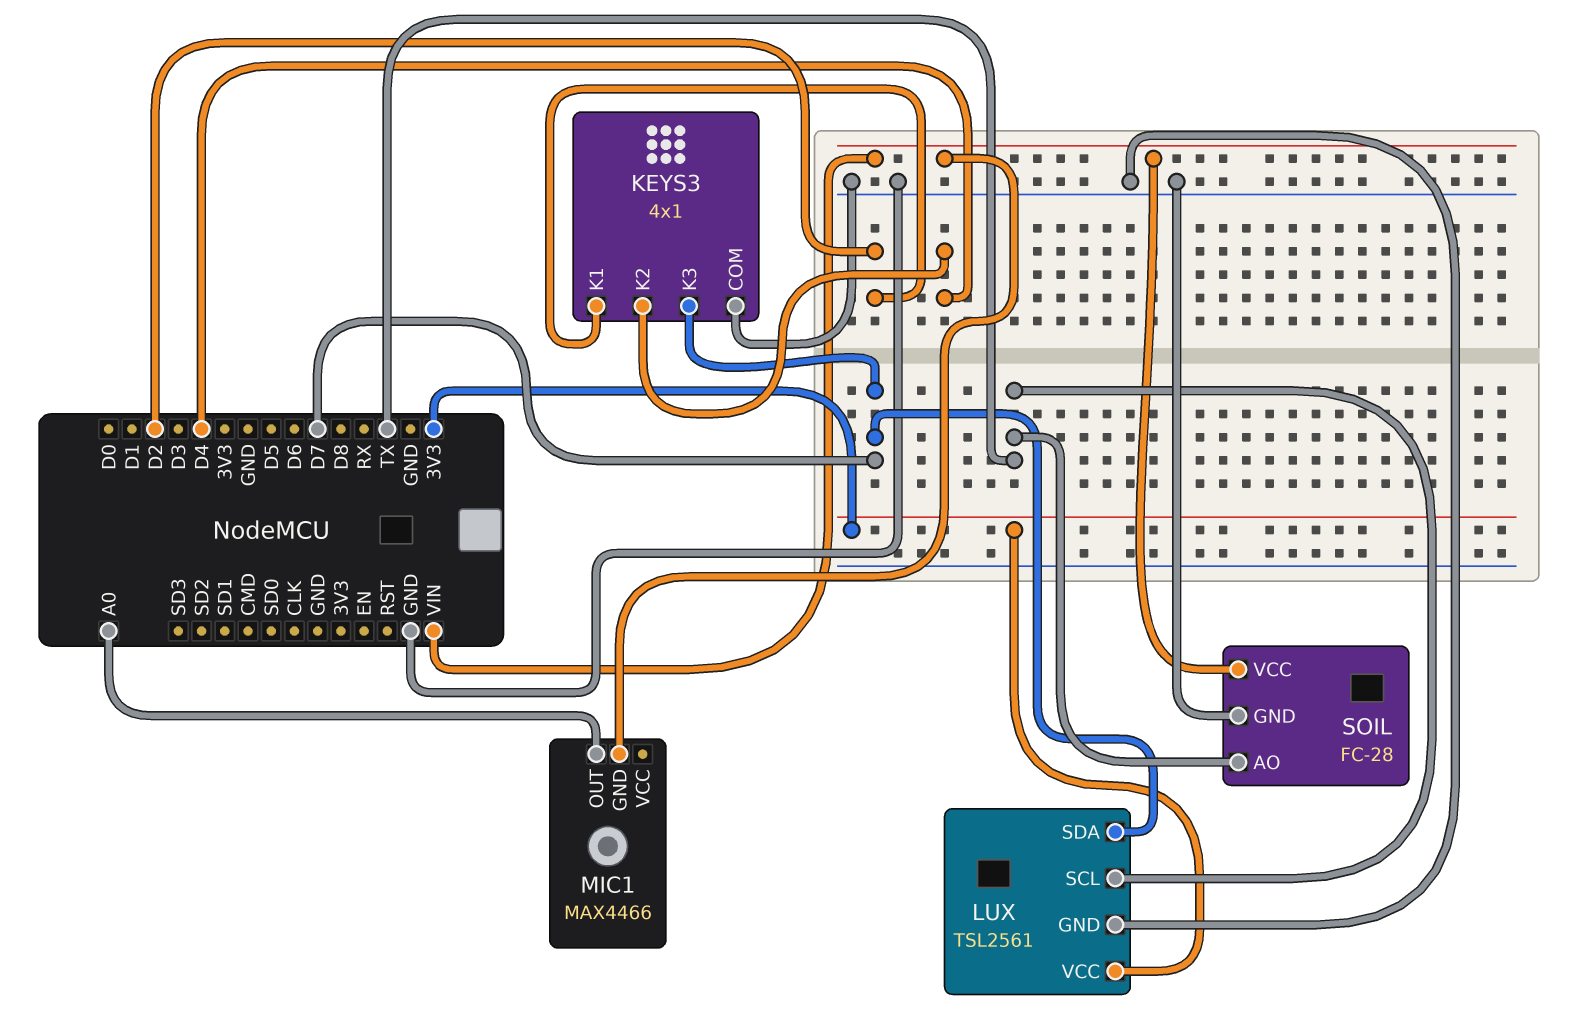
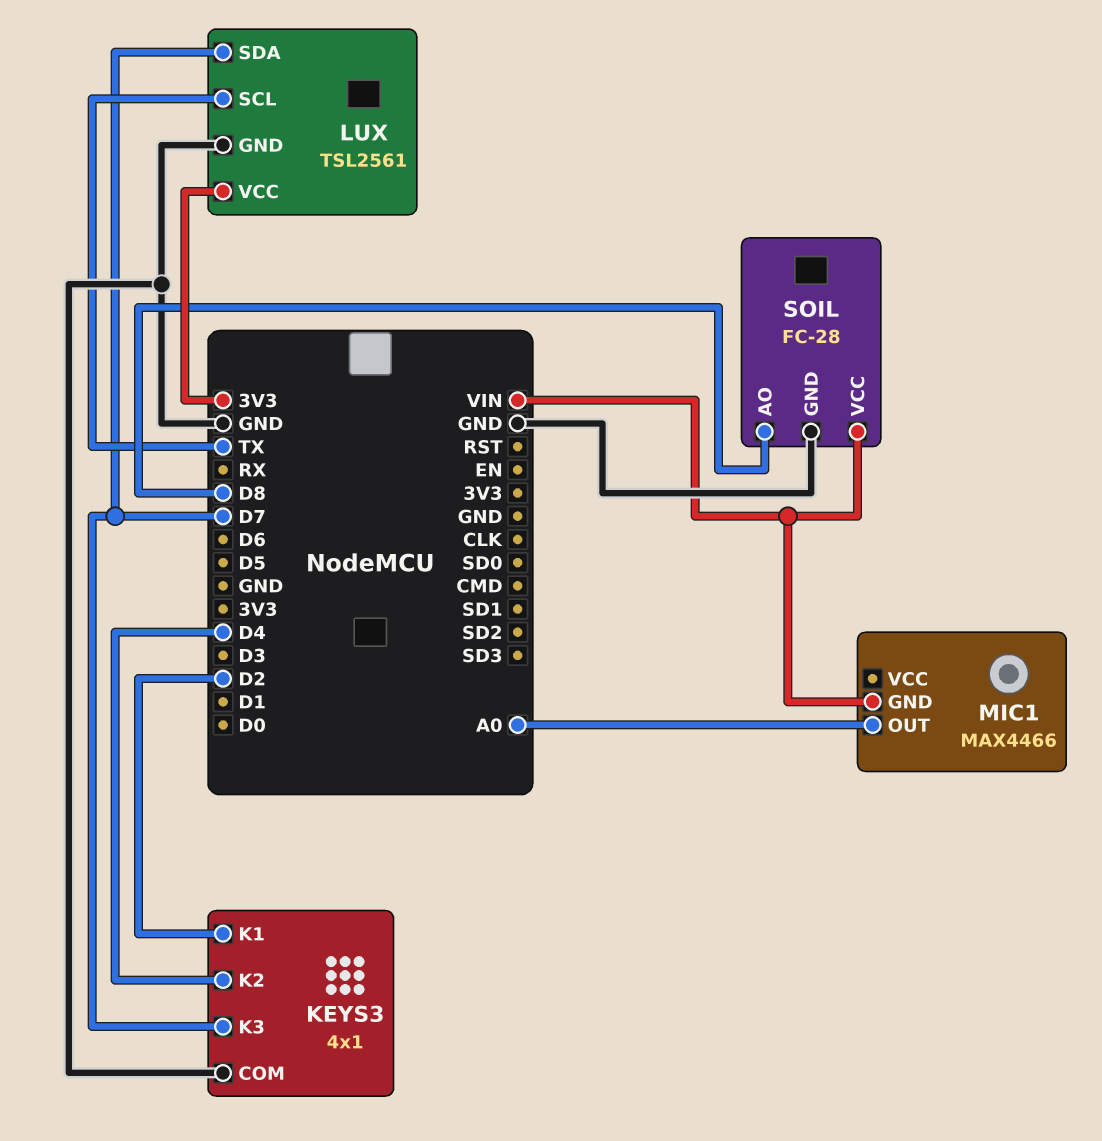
SOIL pin AO: TX -> D8

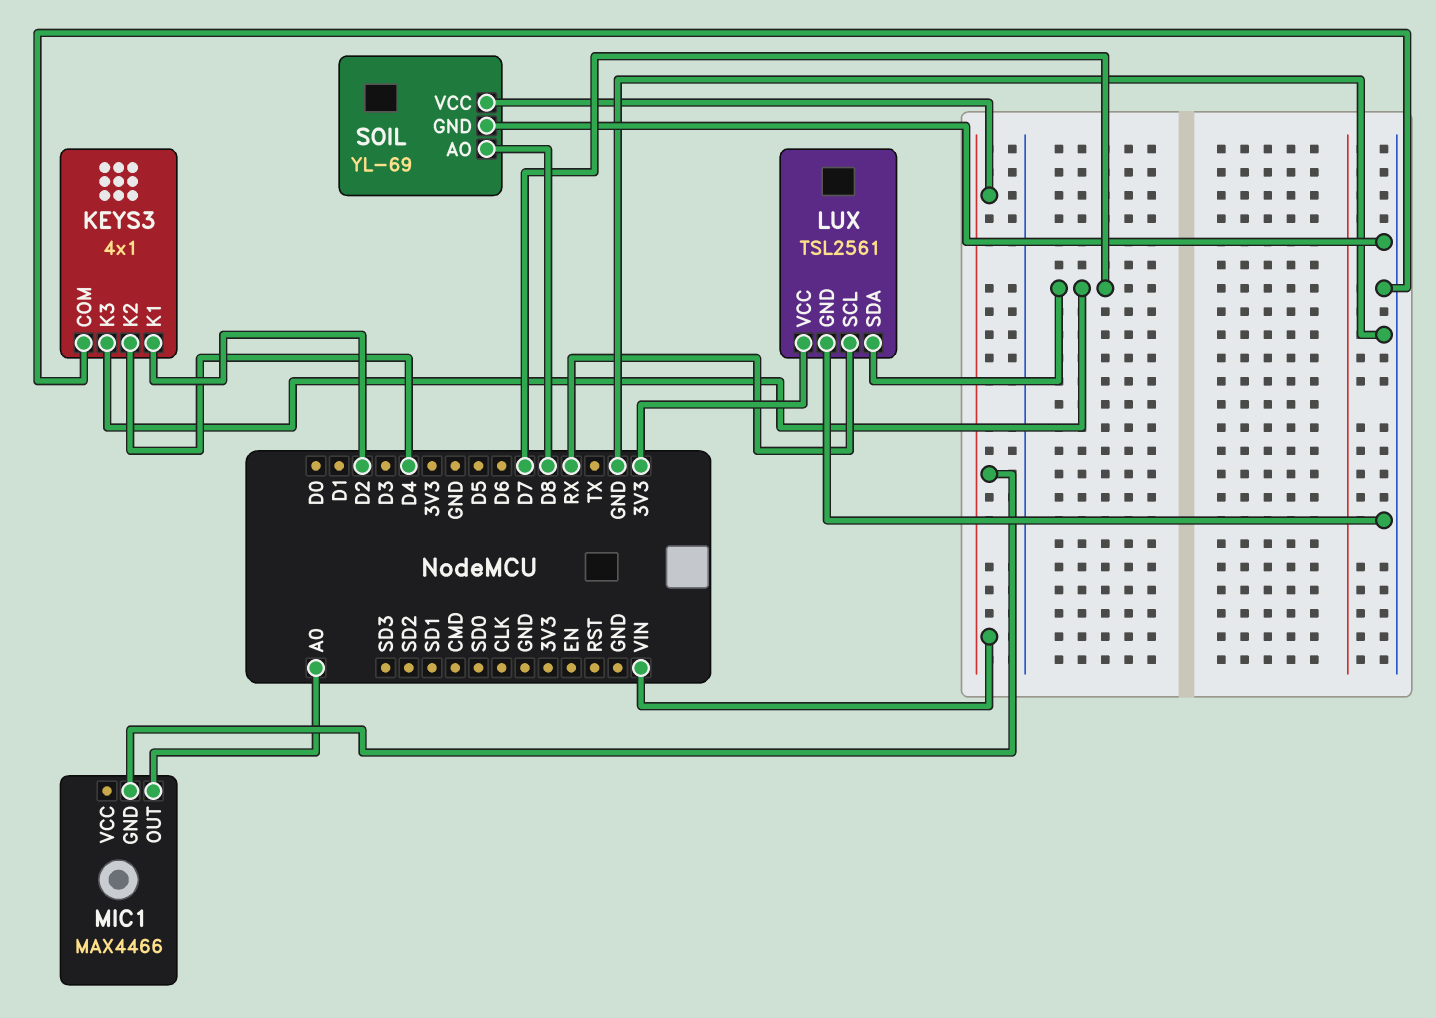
LUX pin SCL: TX -> RX
SOIL: FC-28 -> YL-69

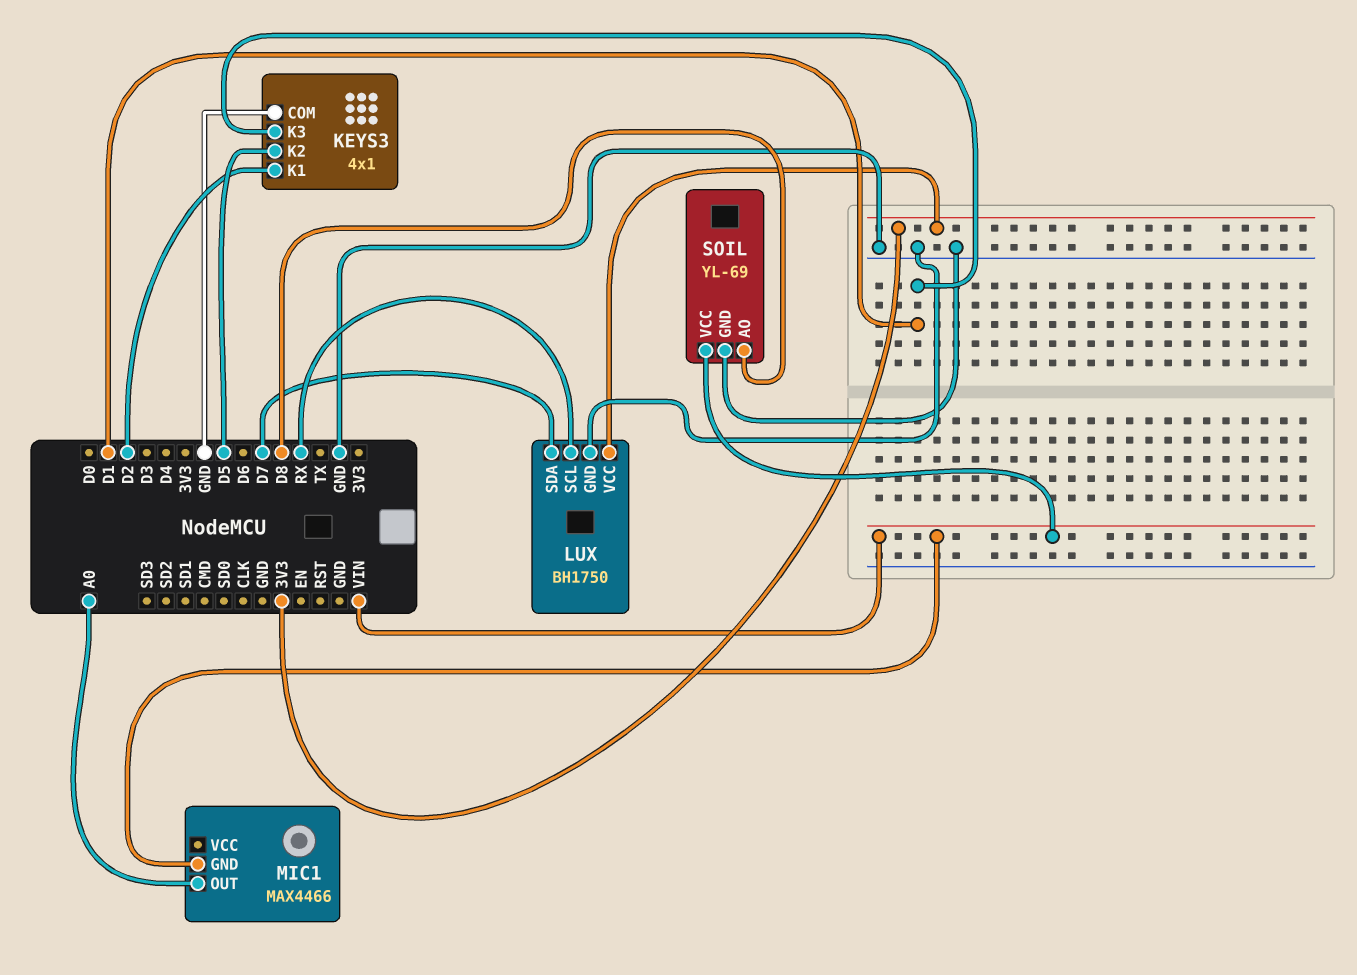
KEYS3 pin K2: D4 -> D5
KEYS3 pin K3: D7 -> D1
LUX: TSL2561 -> BH1750

